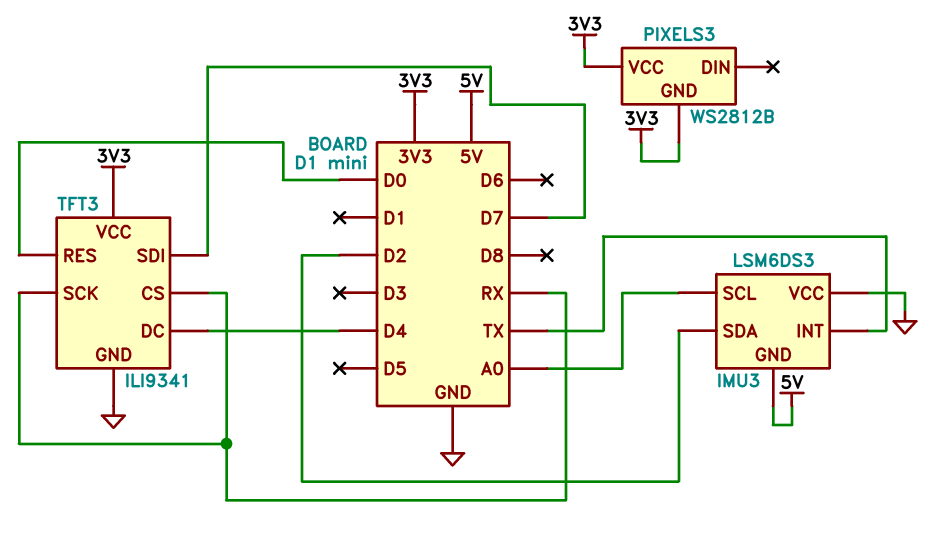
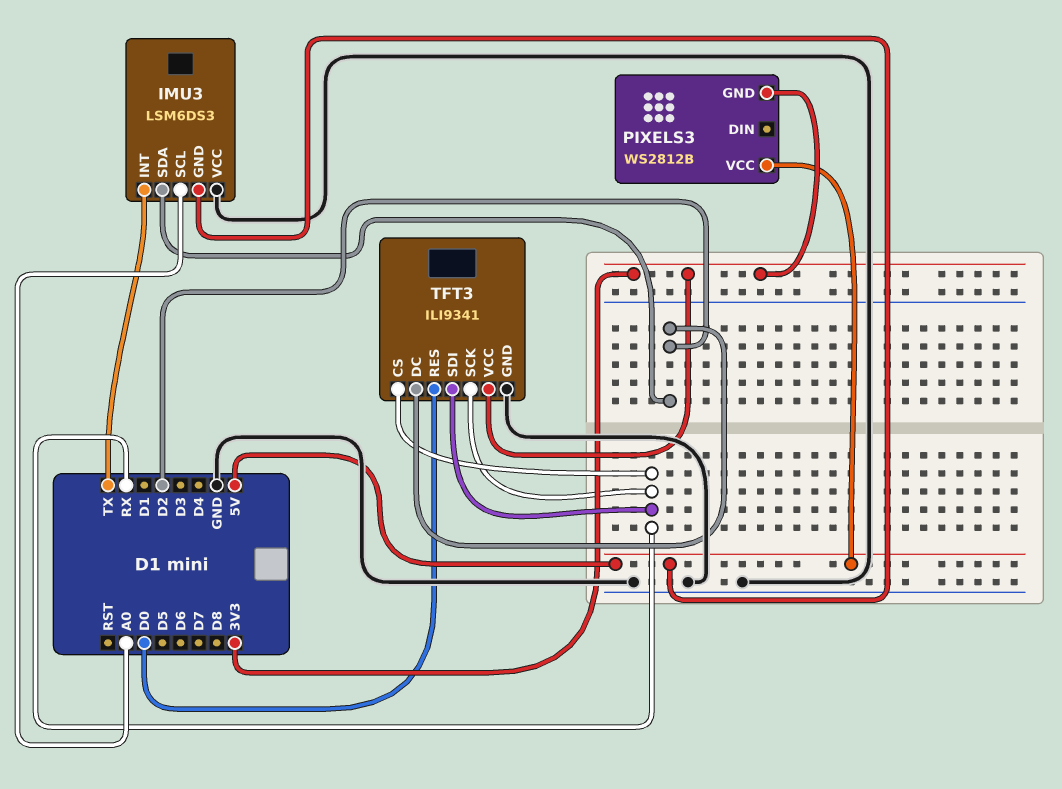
PIXELS3 pin VCC: 3V3 -> 5V
TFT3 pin DC: D4 -> D2
TFT3 pin SDI: D7 -> RX

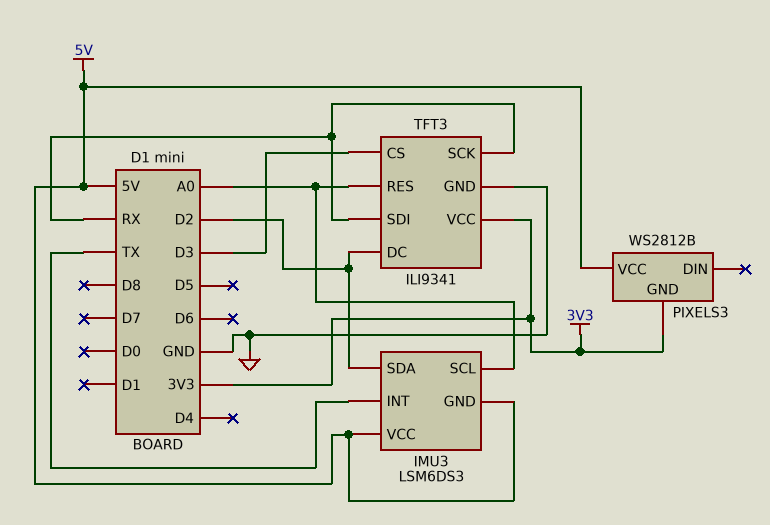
IMU3 pin VCC: GND -> 5V
TFT3 pin CS: RX -> D3
TFT3 pin RES: D0 -> A0

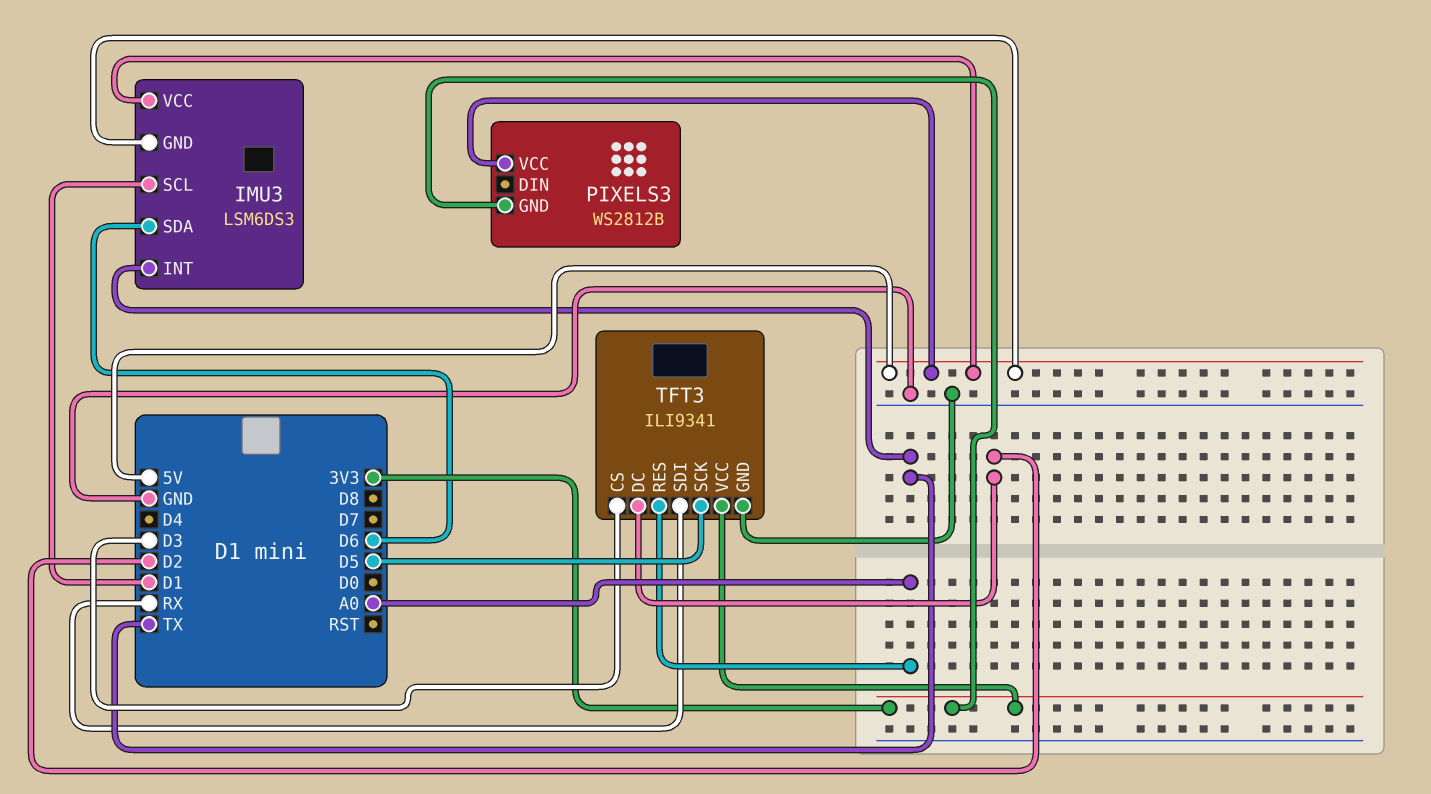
IMU3 pin SCL: A0 -> D1
IMU3 pin SDA: D2 -> D6
TFT3 pin SCK: RX -> D5

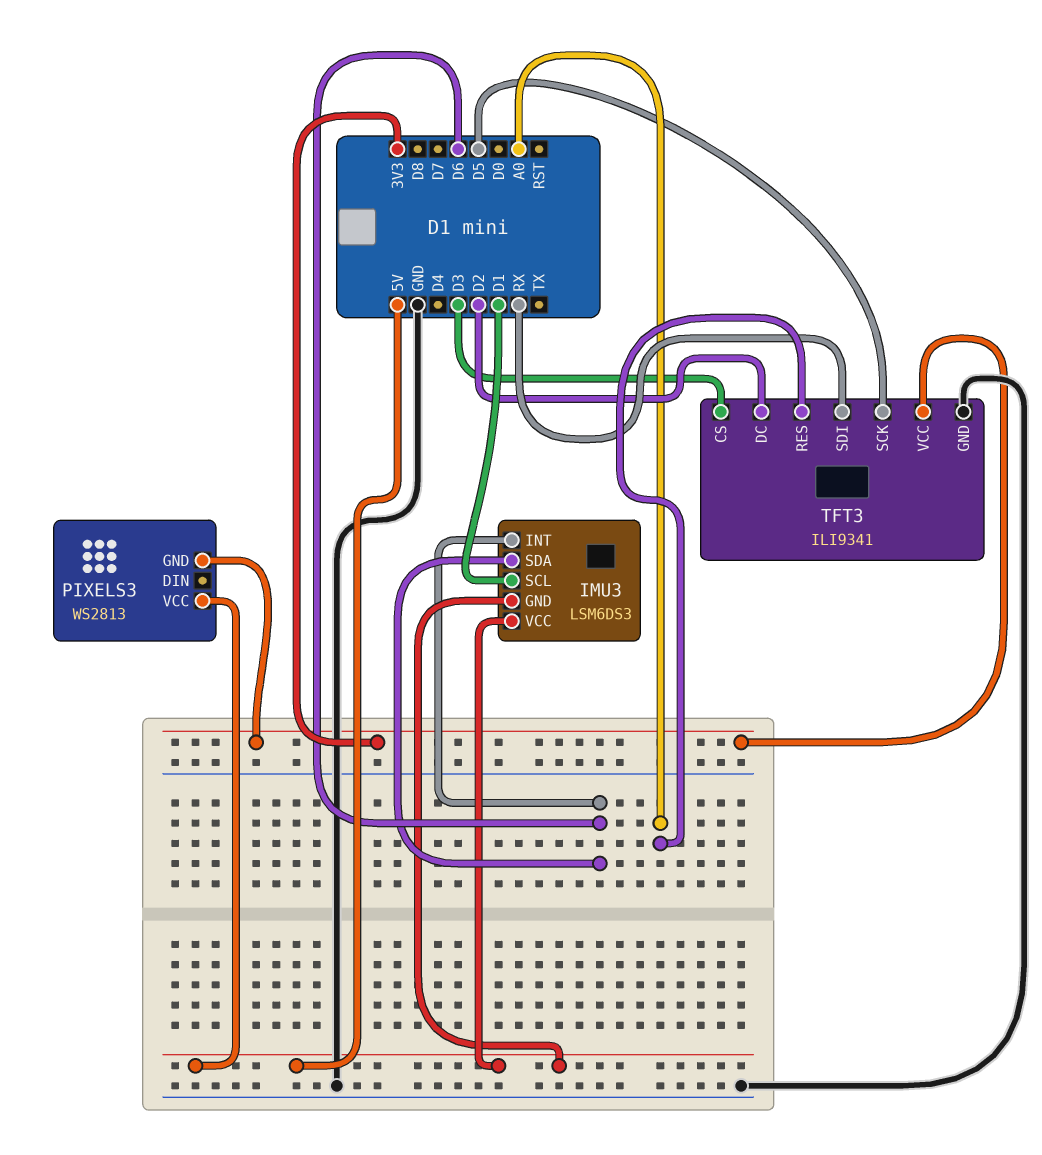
IMU3 pin INT: TX -> D6
PIXELS3: WS2812B -> WS2813

